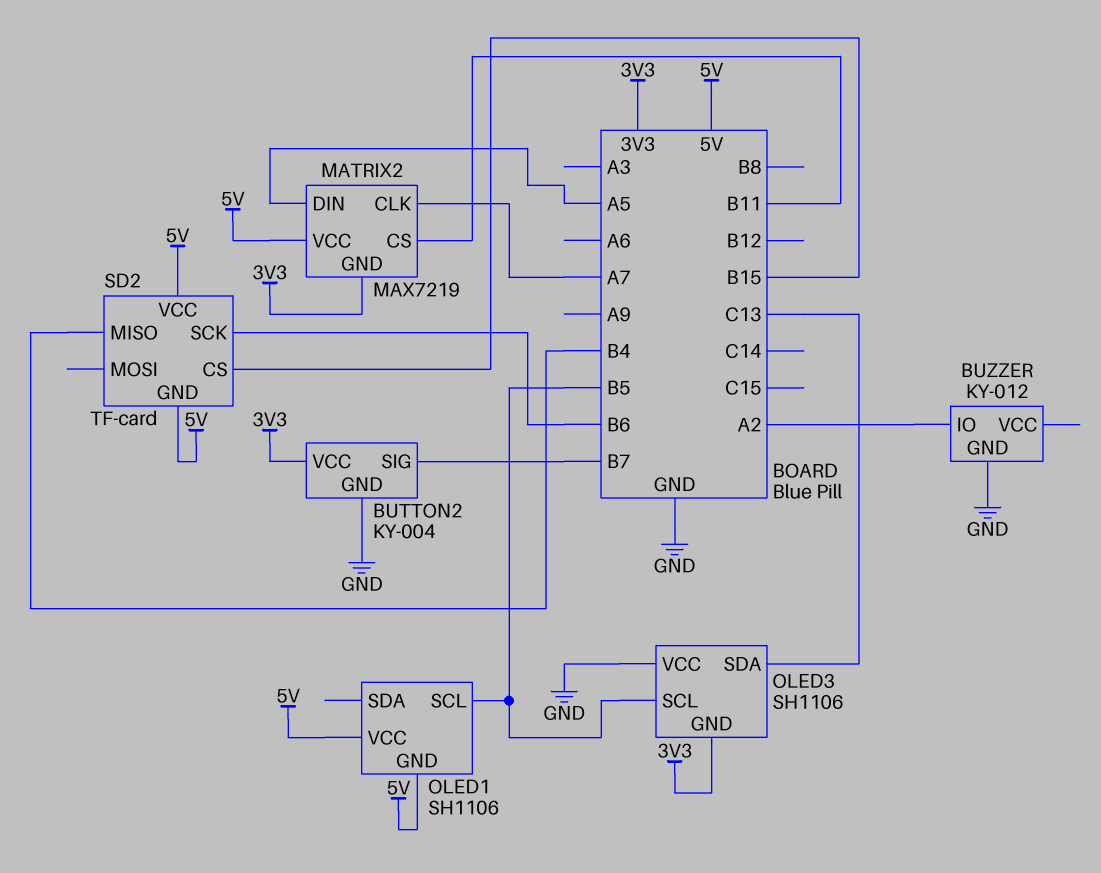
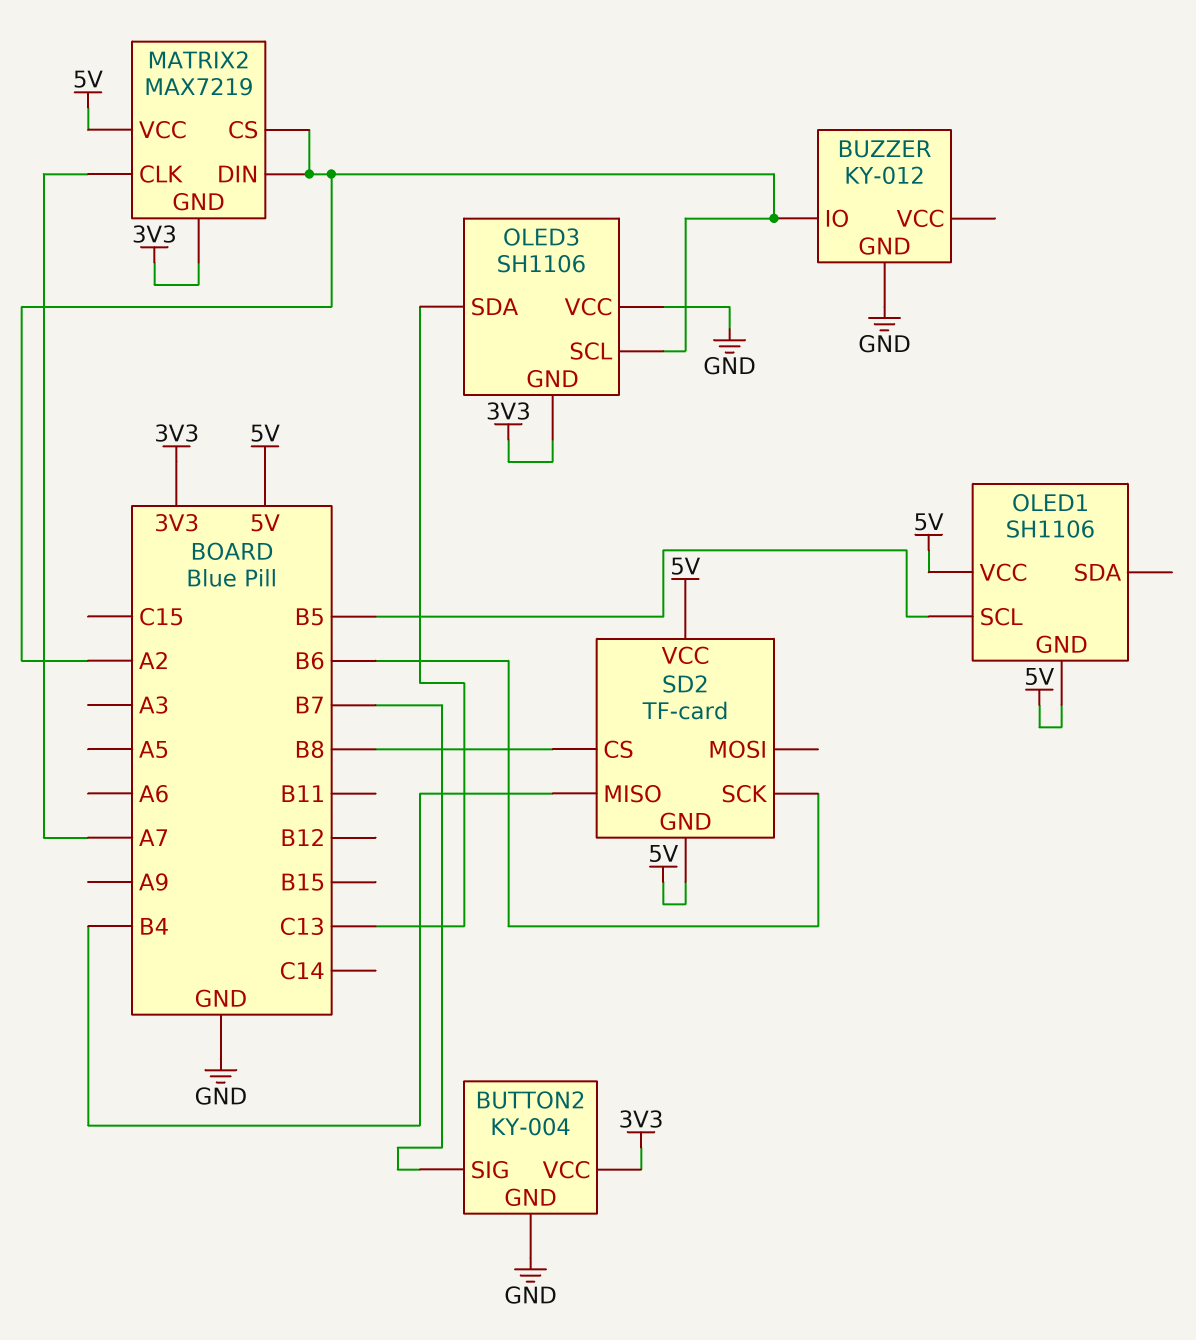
MATRIX2 pin CS: B11 -> A2
MATRIX2 pin DIN: A5 -> A2
OLED3 pin SCL: B5 -> A2
SD2 pin CS: B15 -> B8

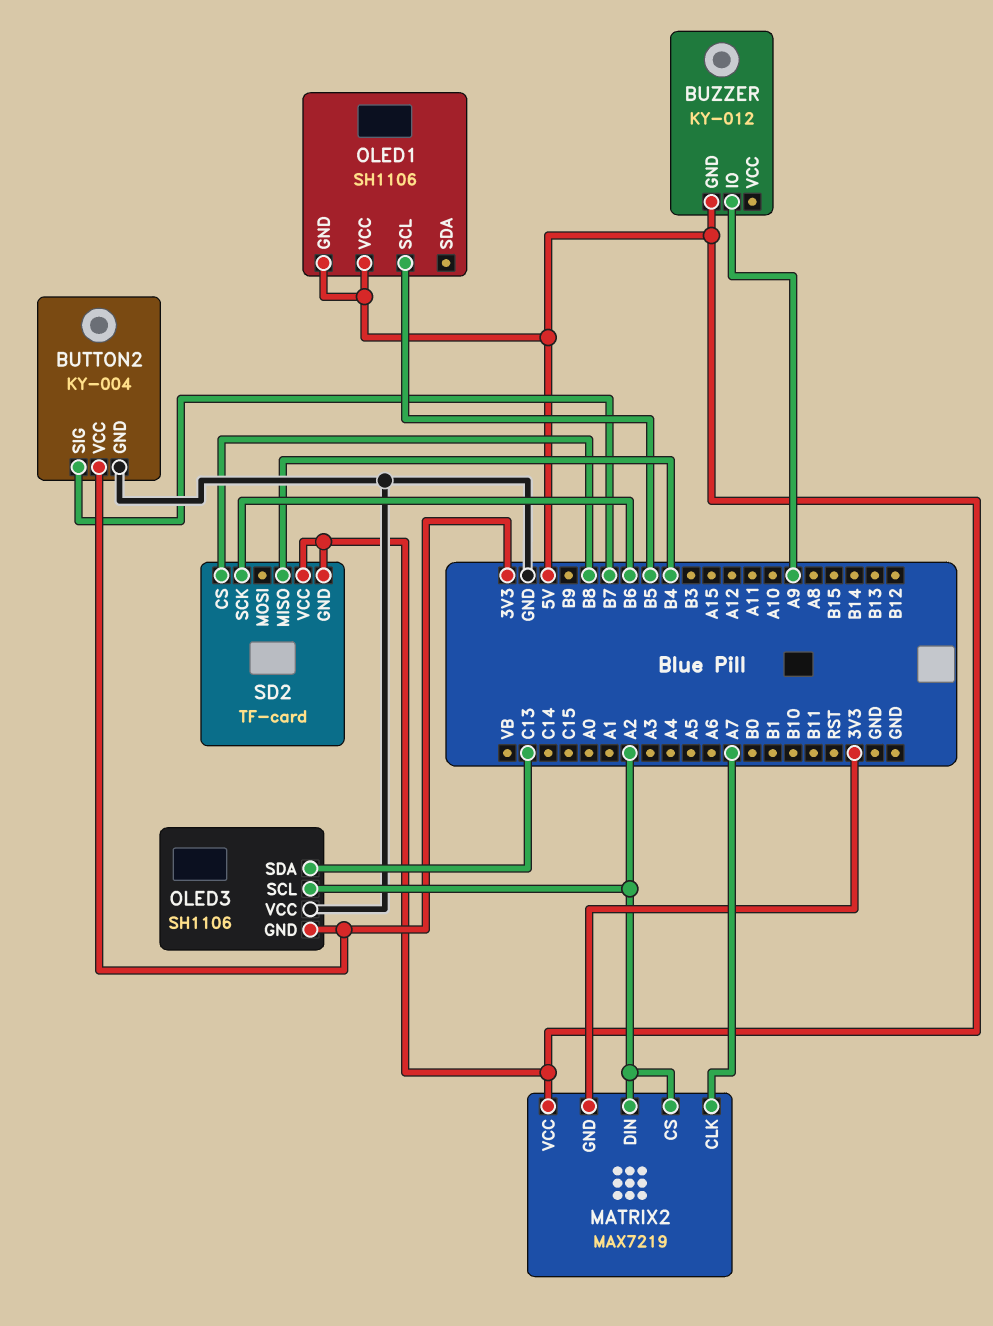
BUZZER pin GND: GND -> 5V
BUZZER pin IO: A2 -> A9

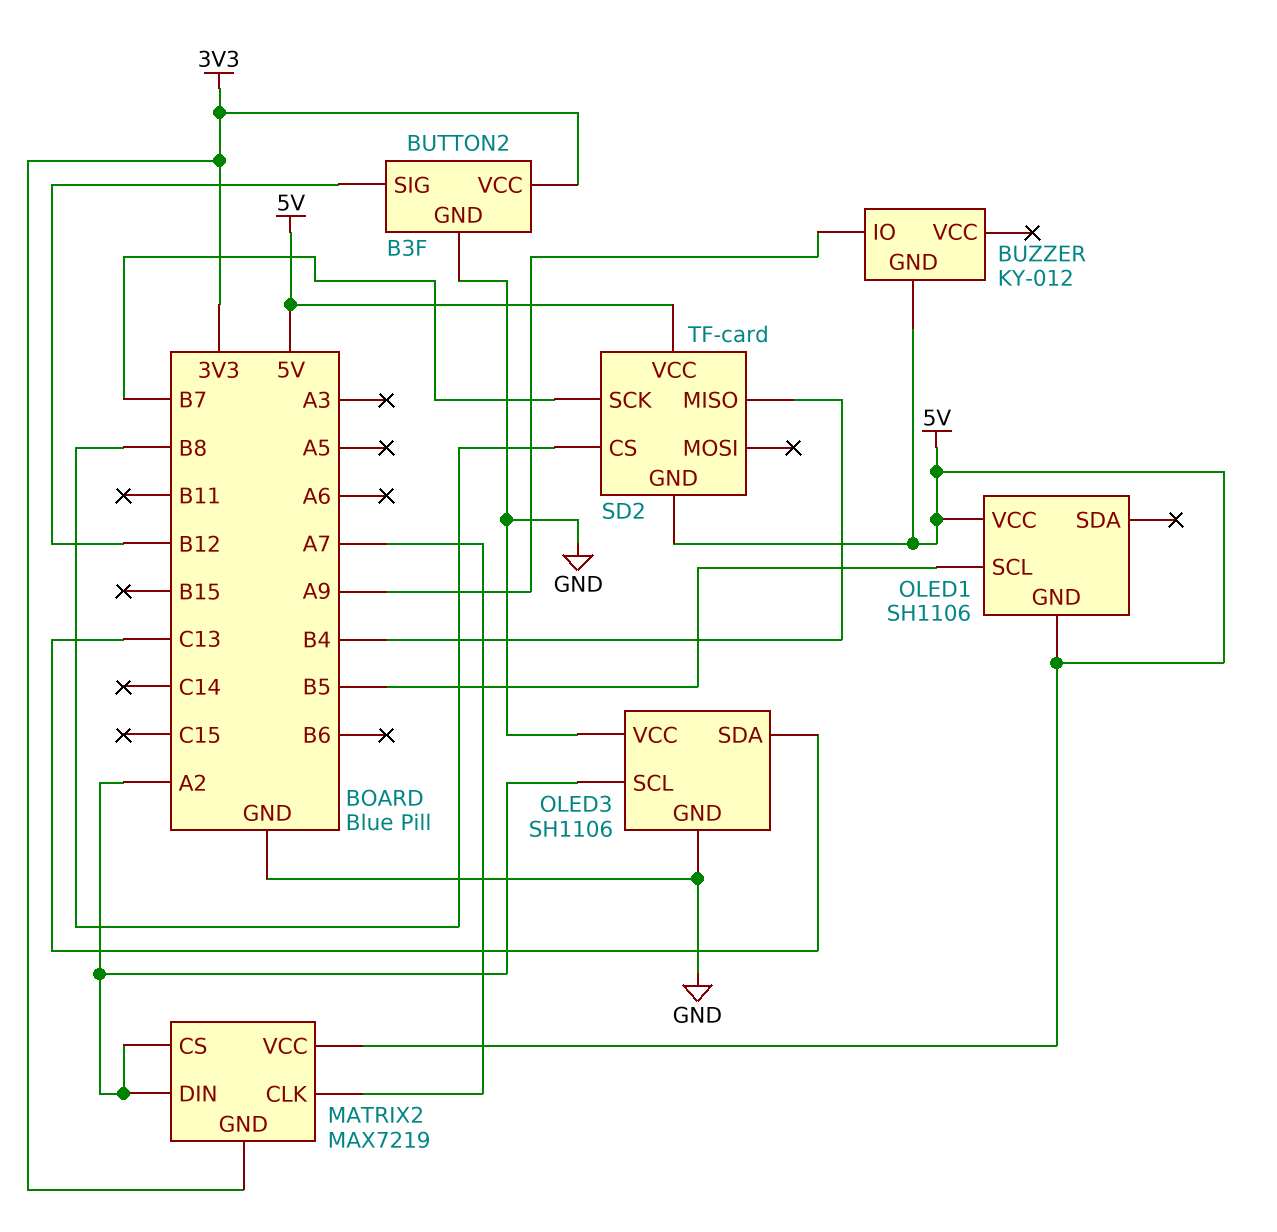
BUTTON2: KY-004 -> B3F
BUTTON2 pin SIG: B7 -> B12
OLED3 pin GND: 3V3 -> GND
SD2 pin SCK: B6 -> B7

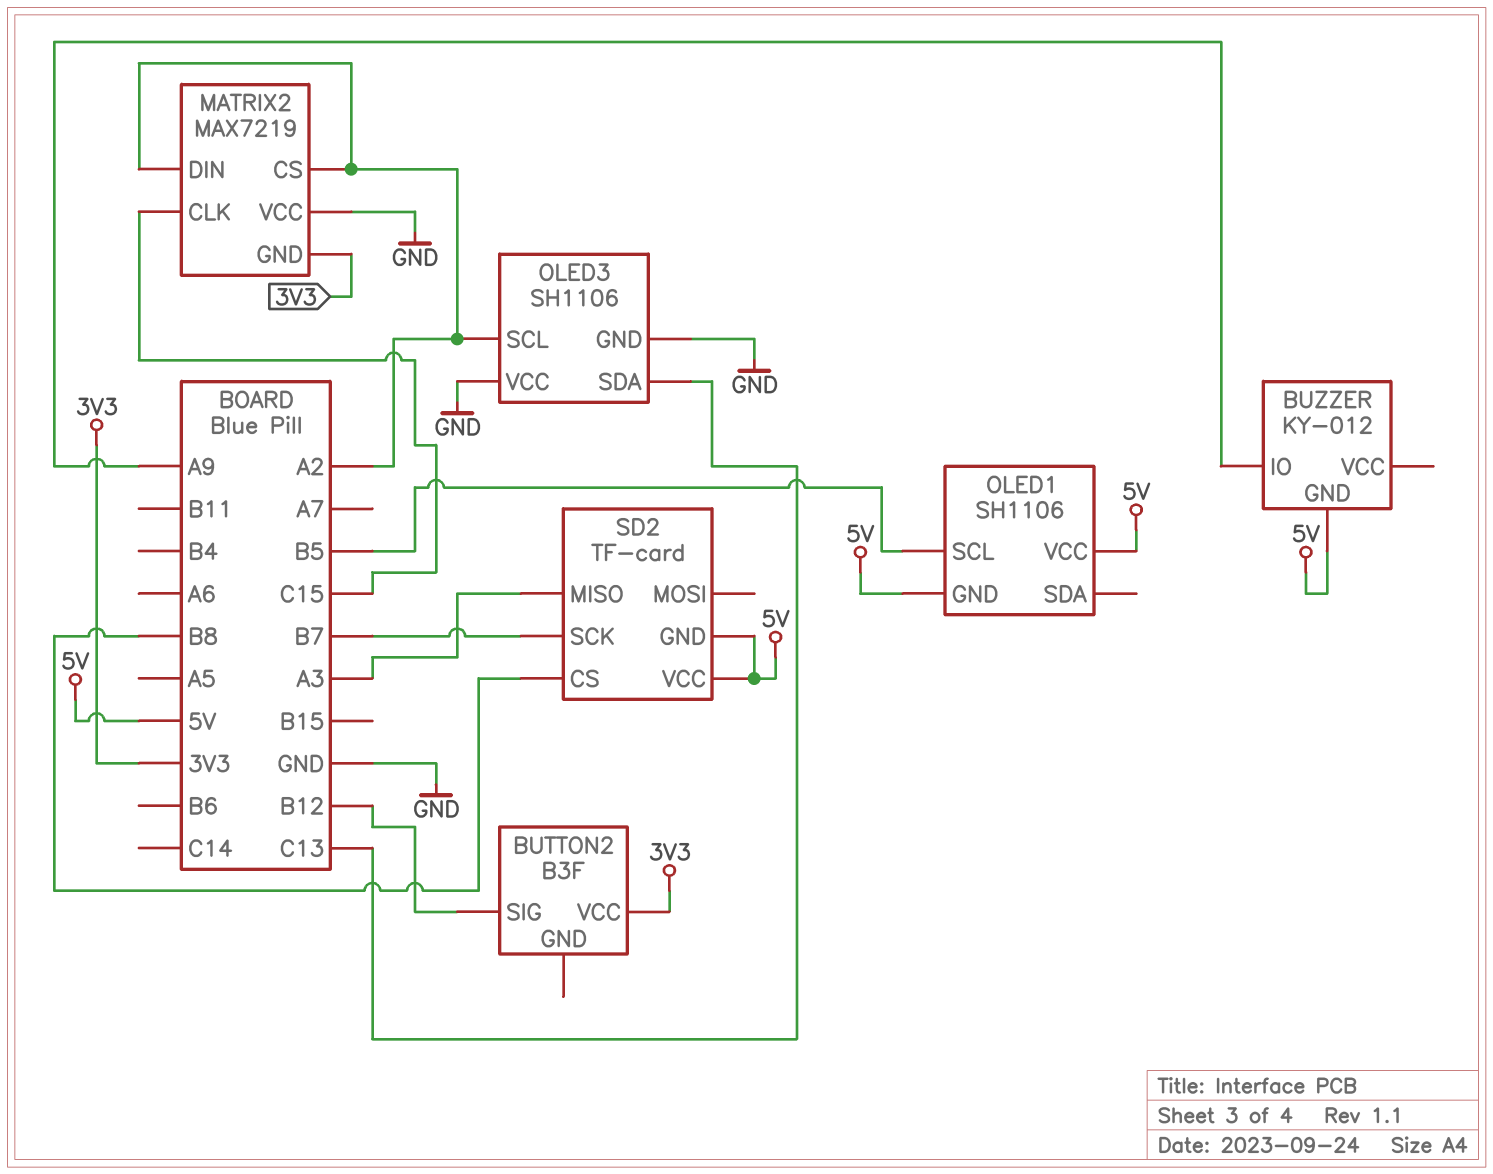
BUTTON2 pin GND: GND -> none
MATRIX2 pin CLK: A7 -> C15
MATRIX2 pin VCC: 5V -> GND
SD2 pin MISO: B4 -> A3

